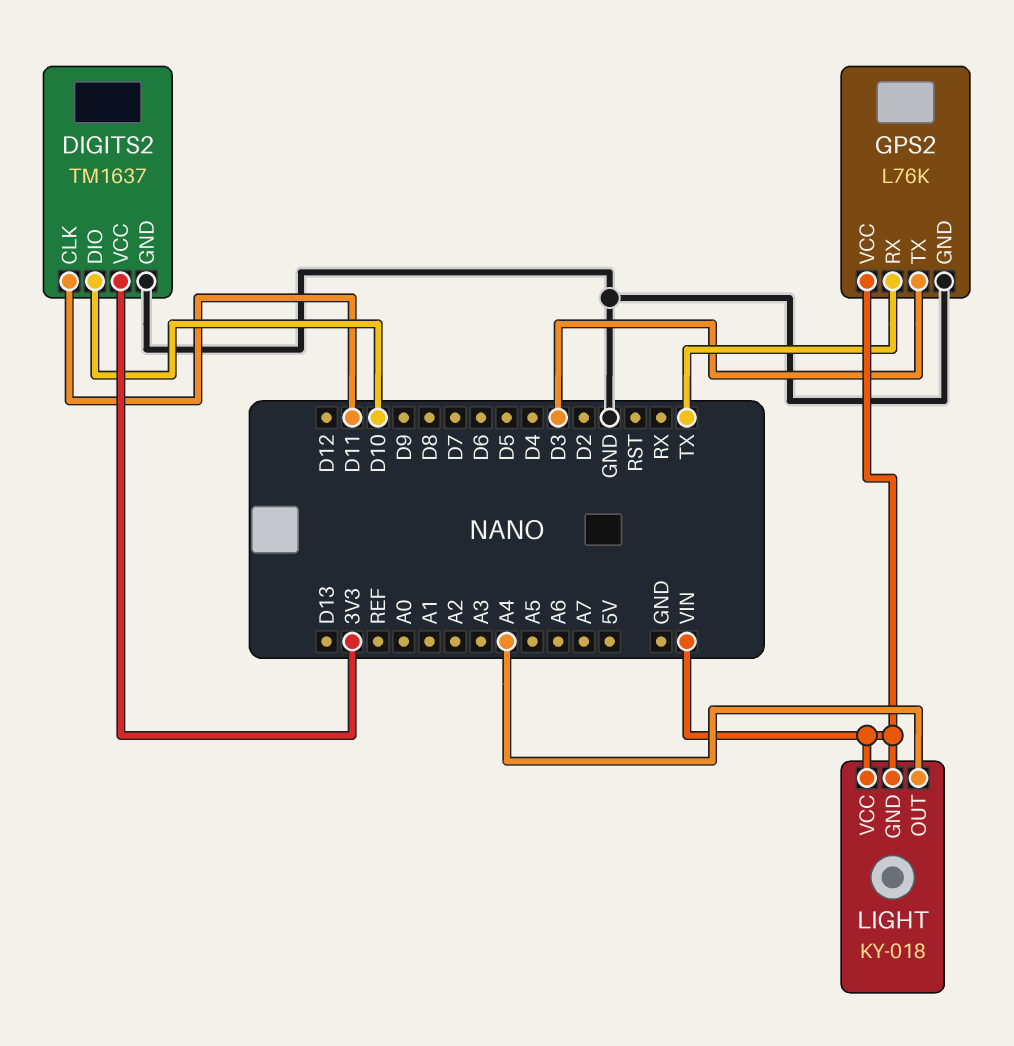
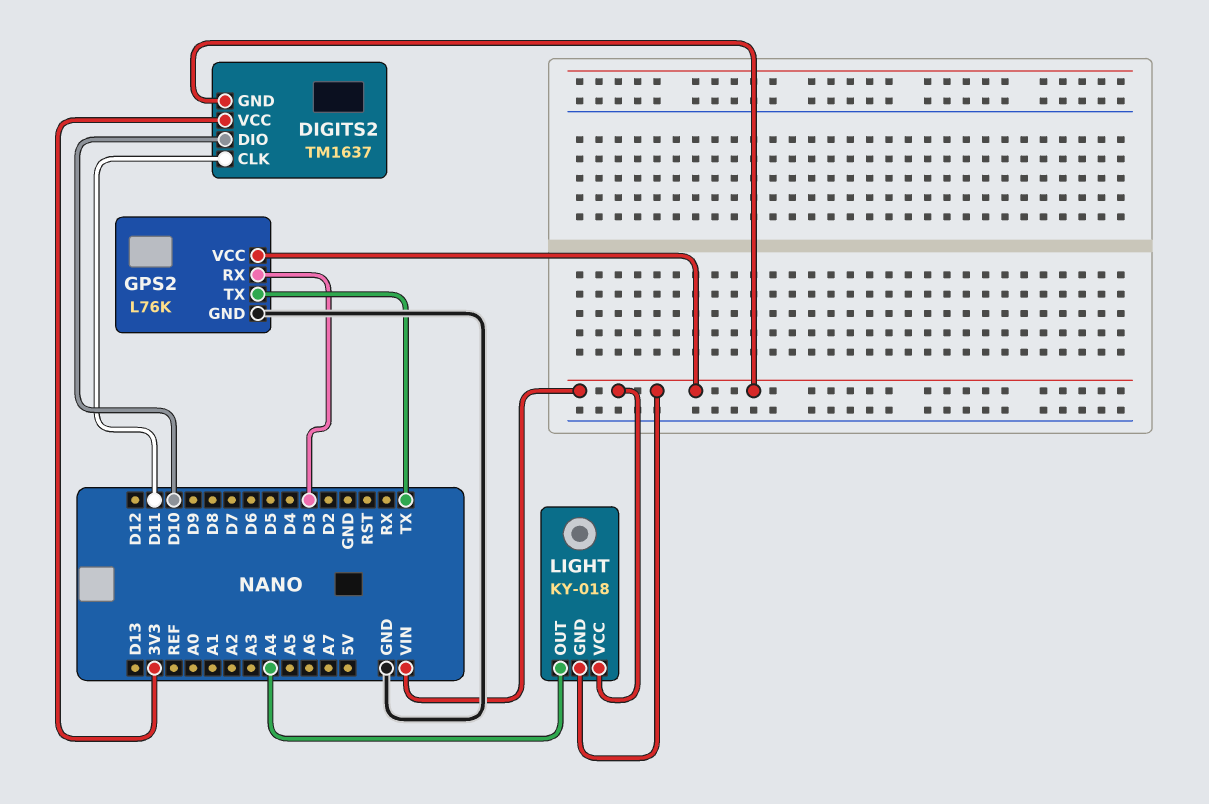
DIGITS2 pin GND: GND -> VIN
GPS2 pin RX: TX -> D3
GPS2 pin TX: D3 -> TX

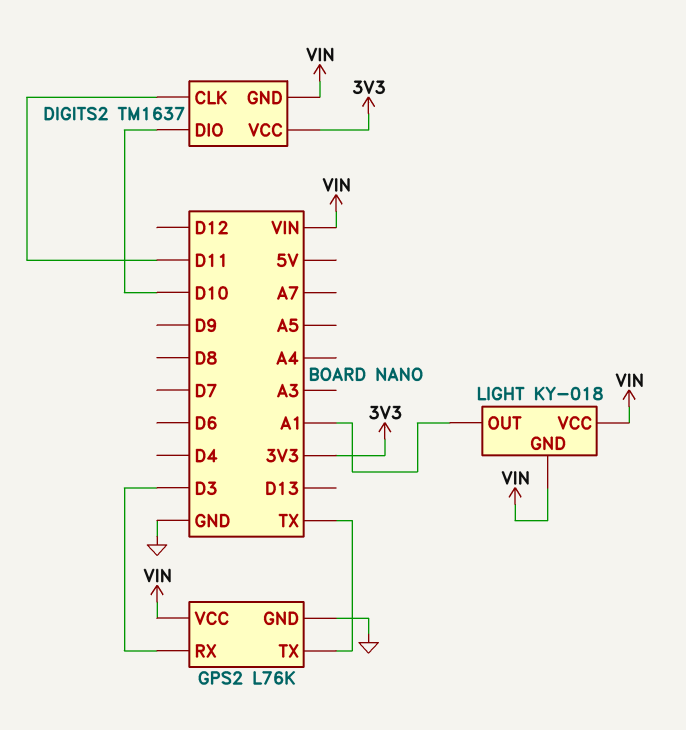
LIGHT pin OUT: A4 -> A1

